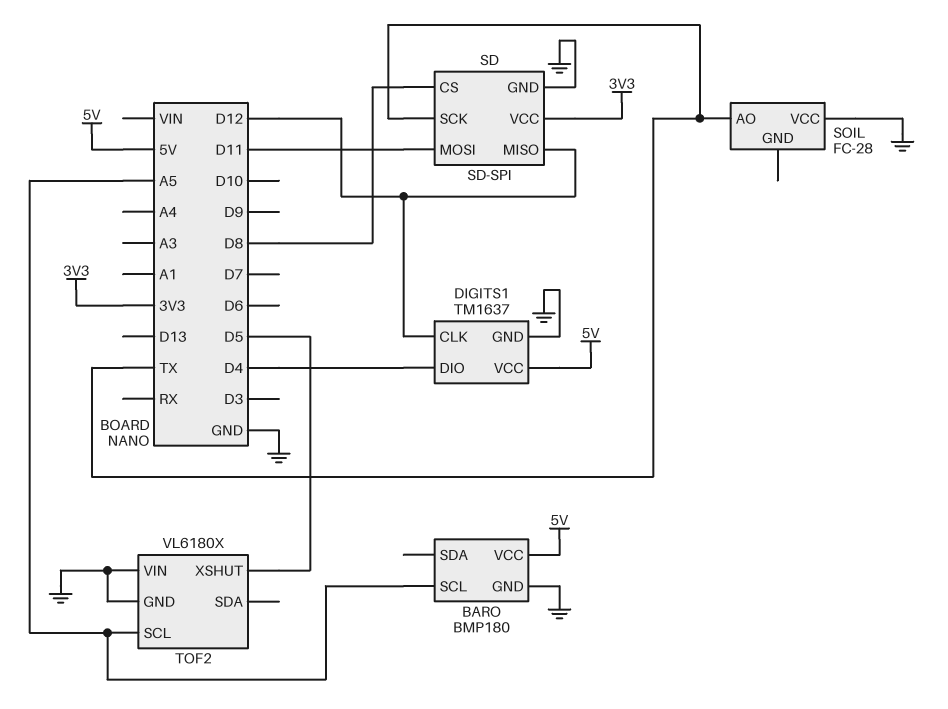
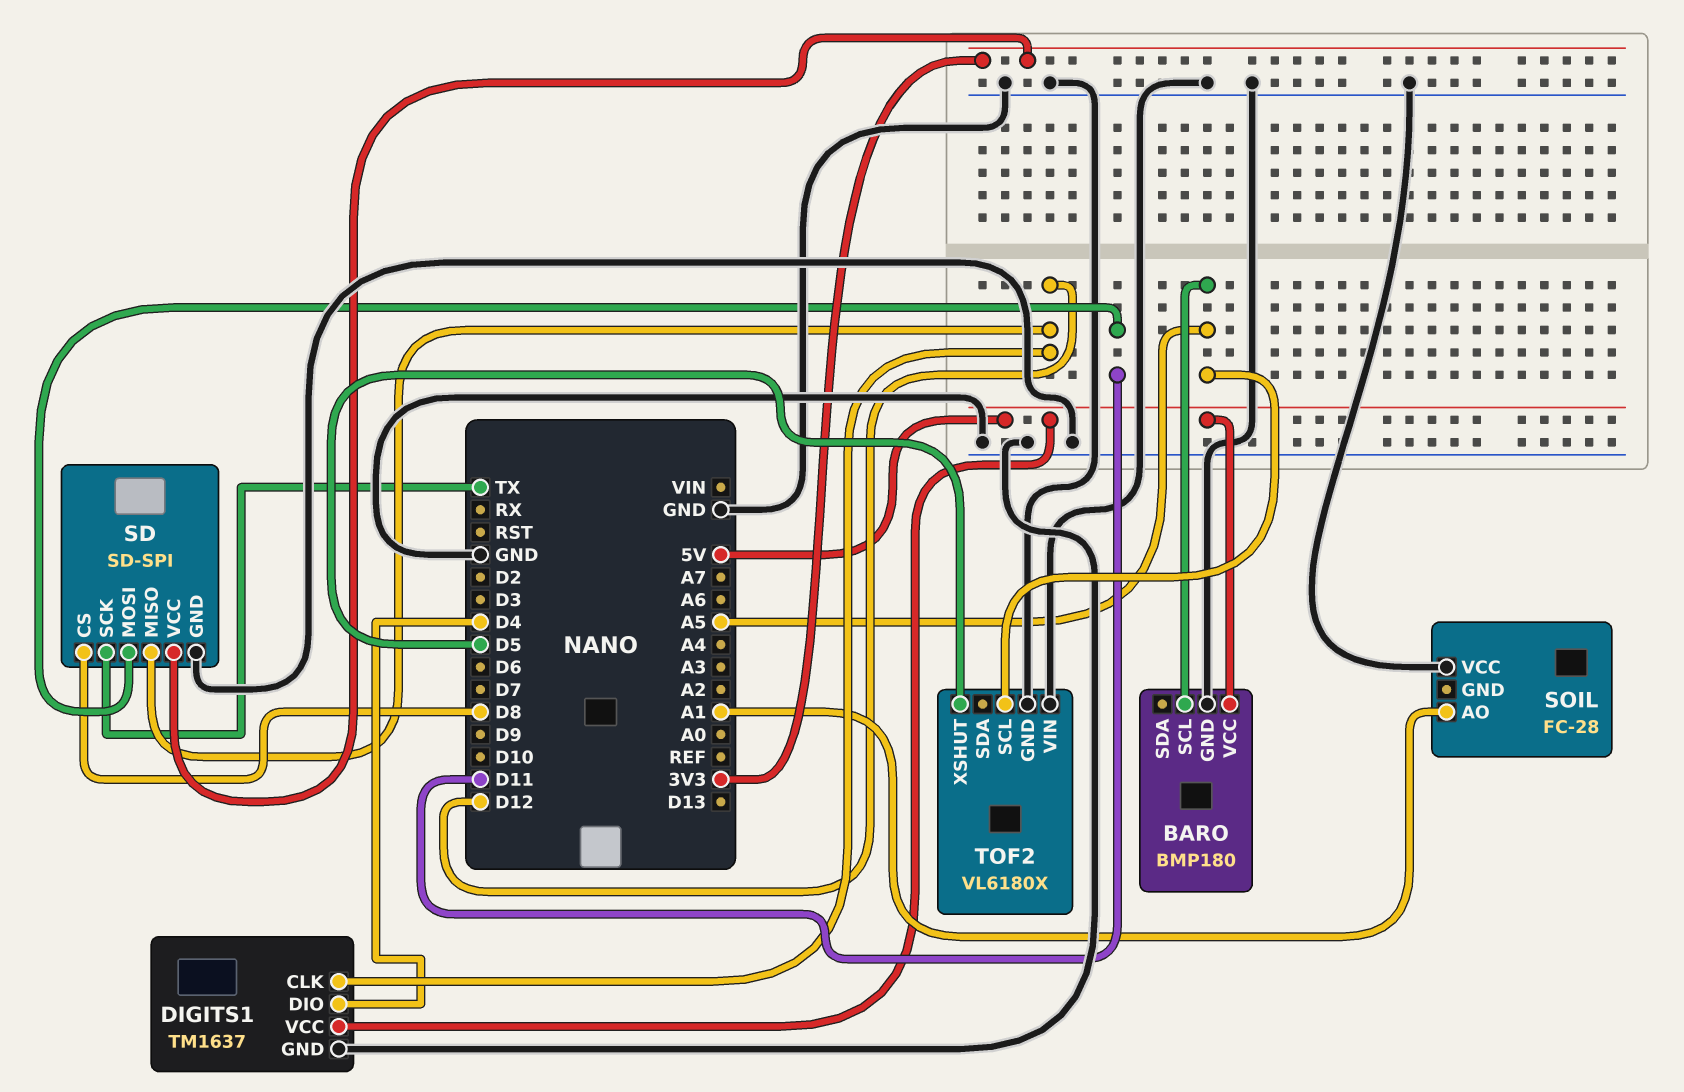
SOIL pin AO: TX -> A1

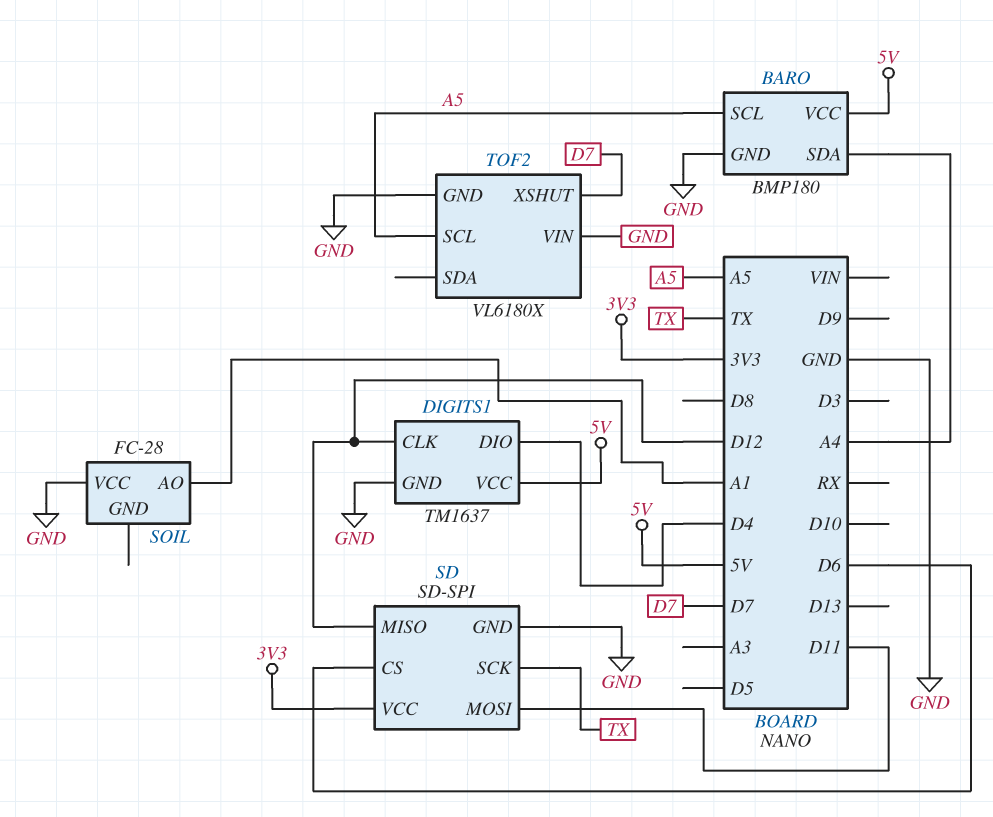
BARO pin SDA: none -> A4
SD pin CS: D8 -> D6
TOF2 pin XSHUT: D5 -> D7

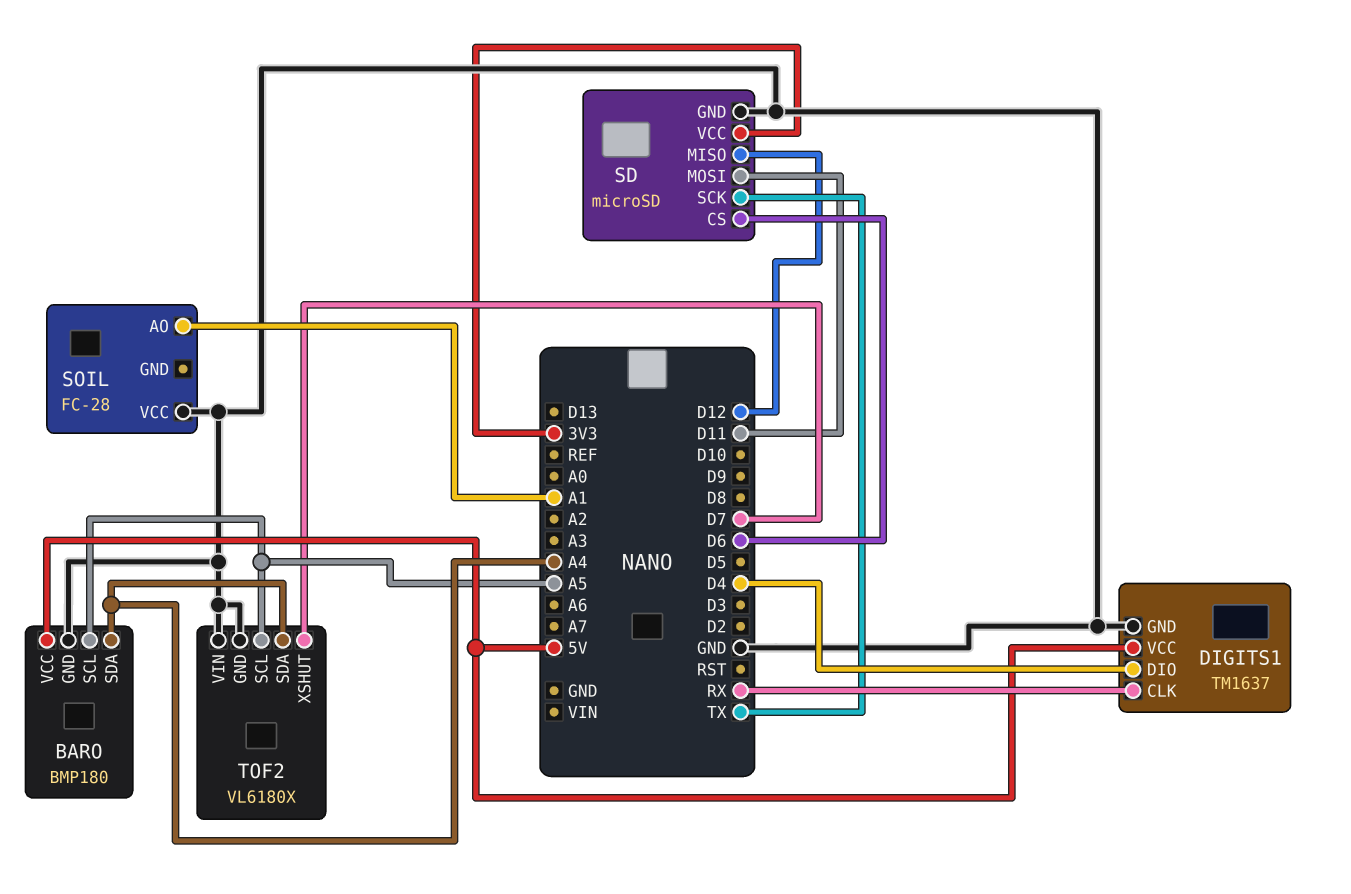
DIGITS1 pin CLK: D12 -> RX
SD: SD-SPI -> microSD
TOF2 pin SDA: none -> A4

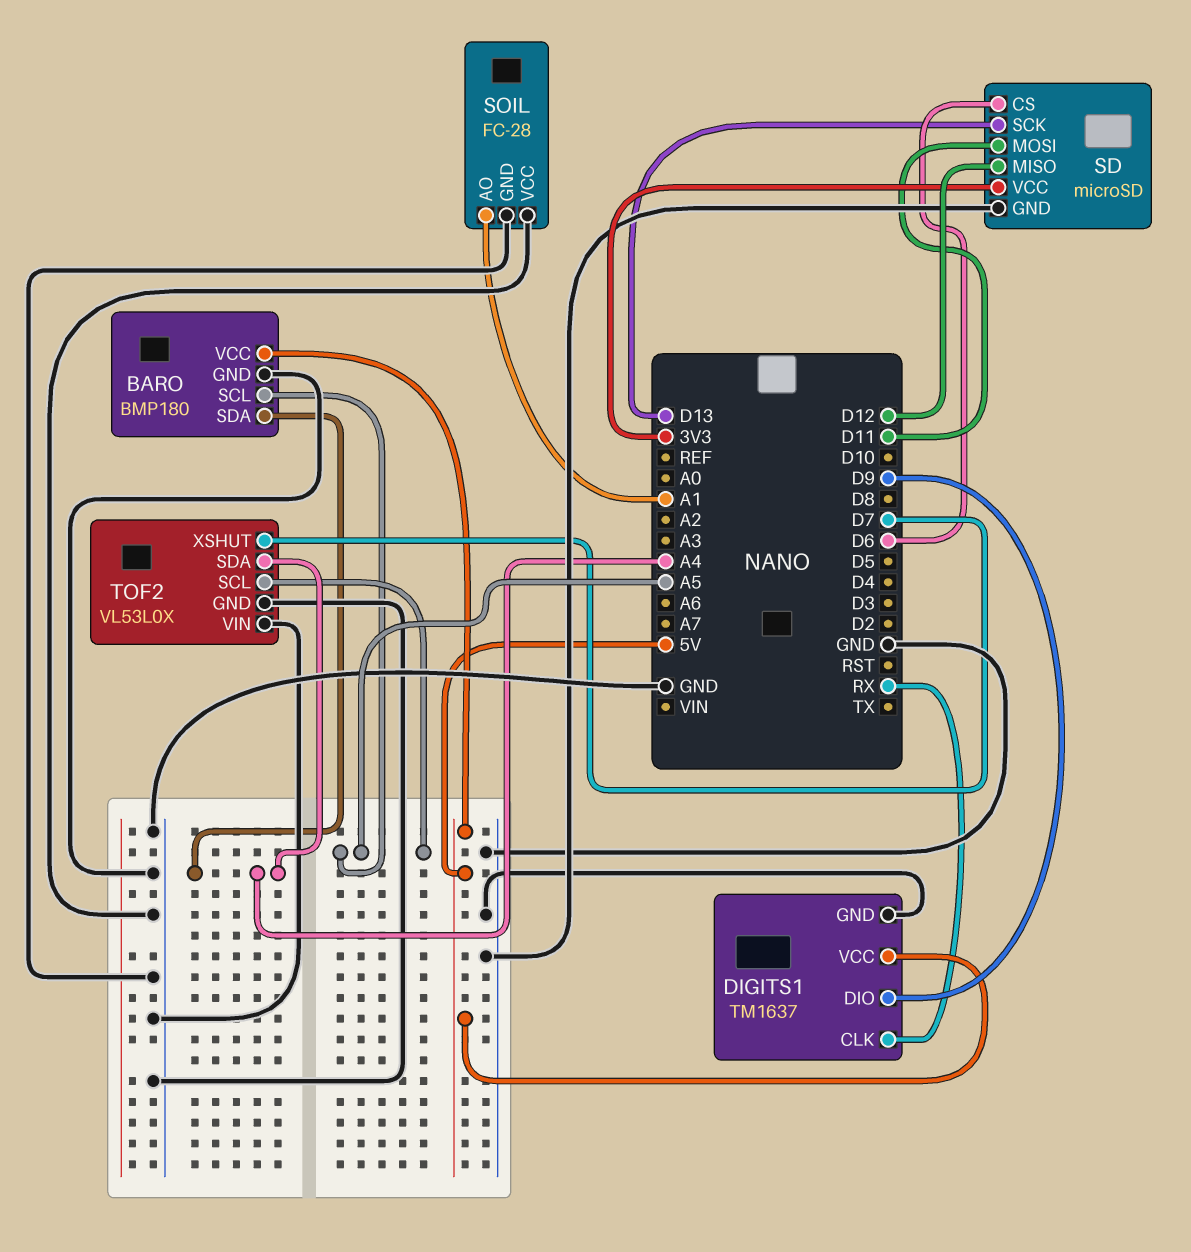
DIGITS1 pin DIO: D4 -> D9
SD pin SCK: TX -> D13
SOIL pin GND: none -> GND
TOF2: VL6180X -> VL53L0X

